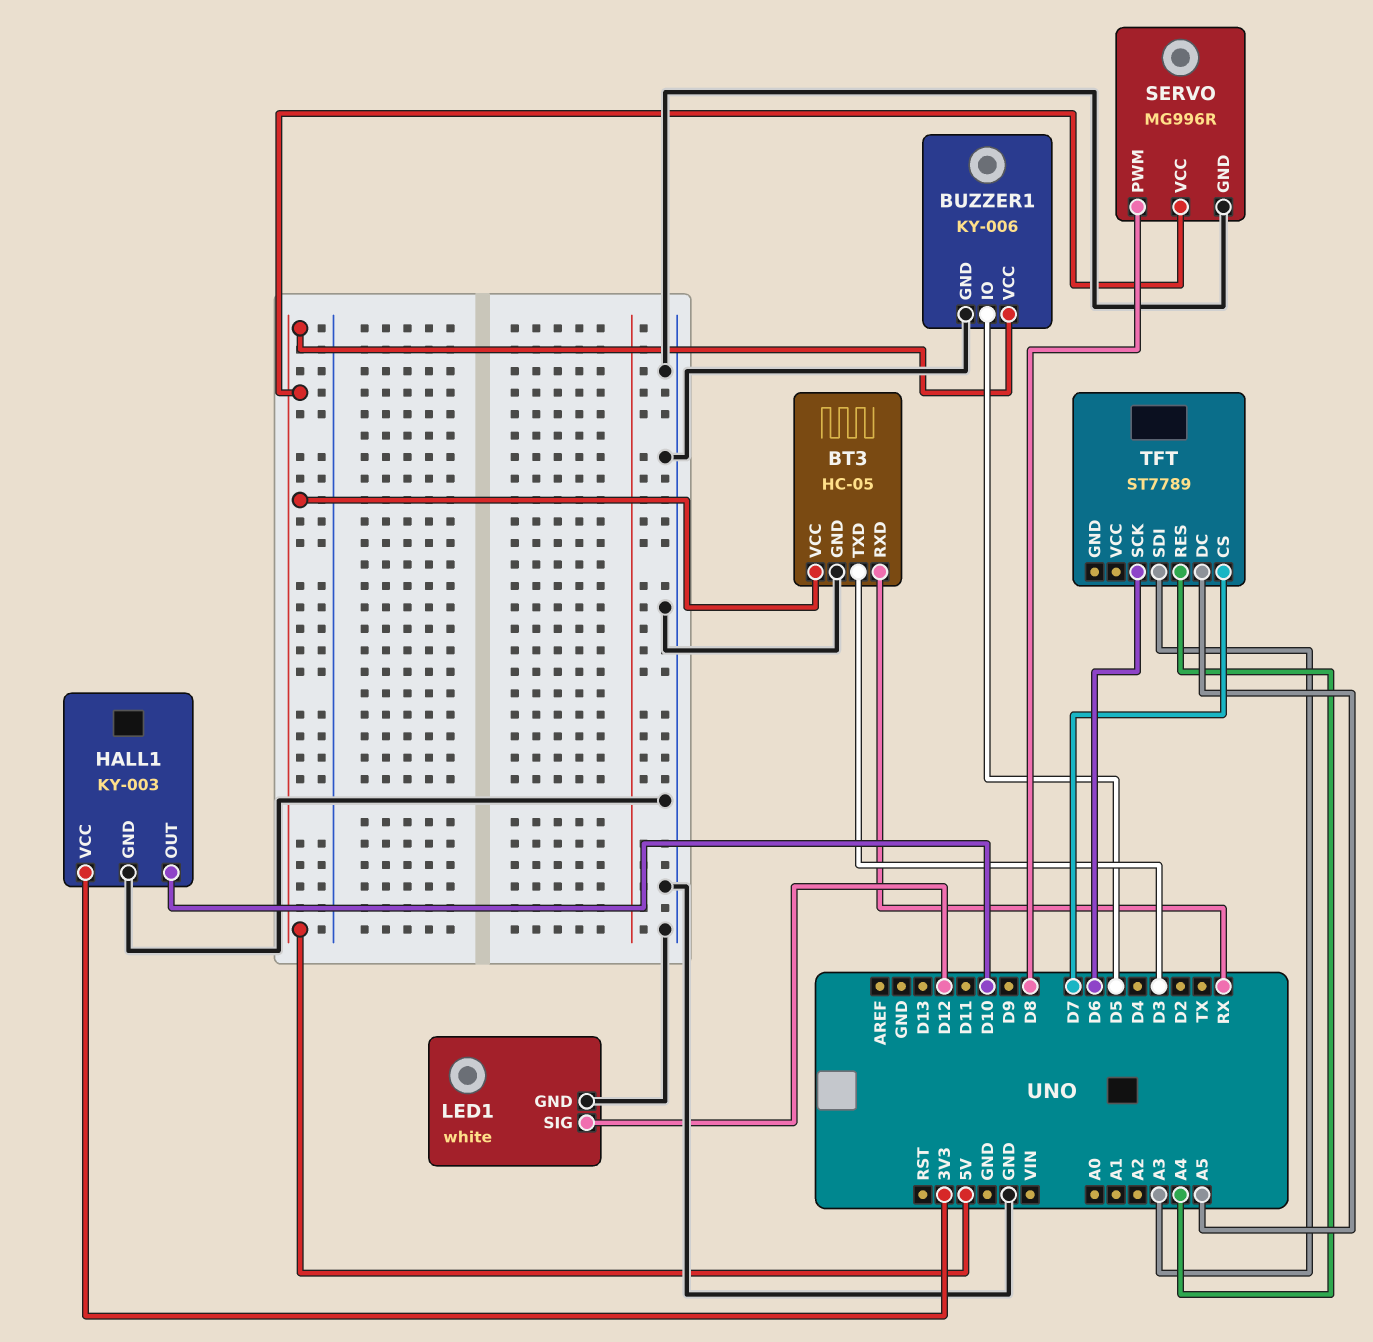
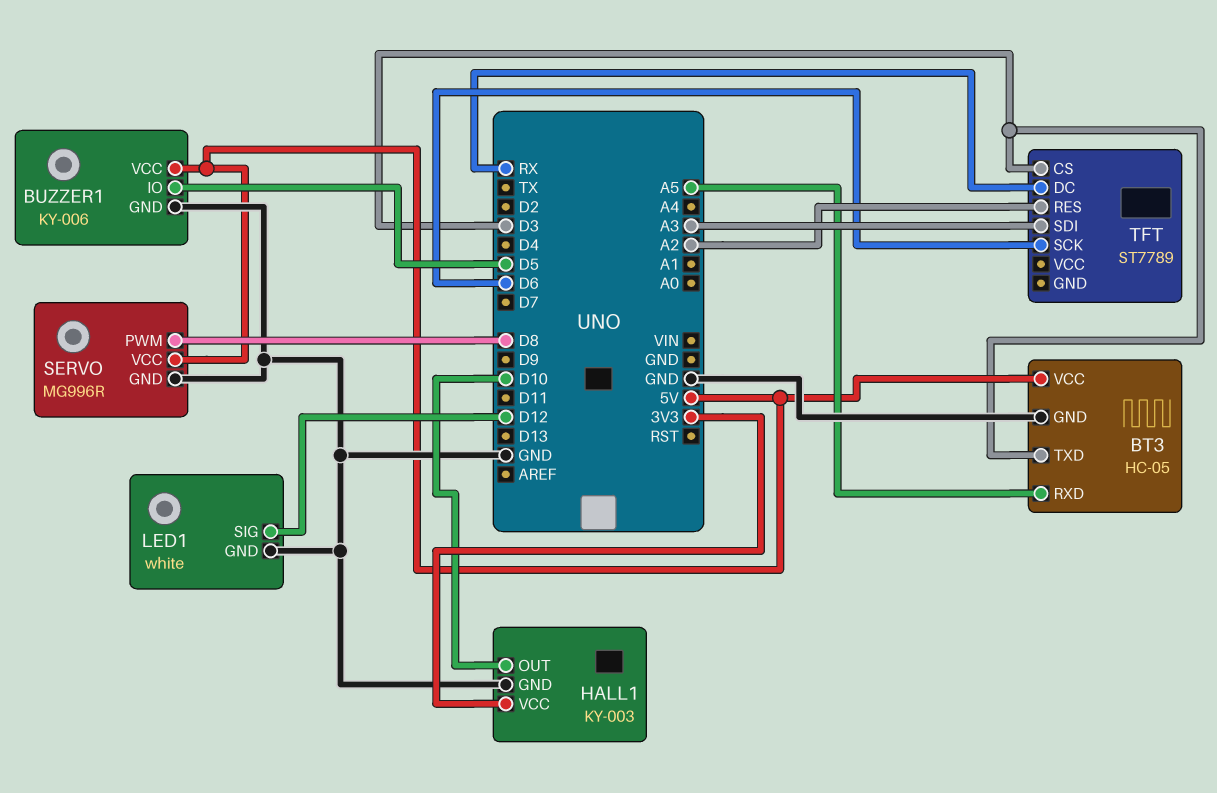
BT3 pin RXD: RX -> A5
TFT pin CS: D7 -> D3
TFT pin DC: A5 -> RX
TFT pin RES: A4 -> A2

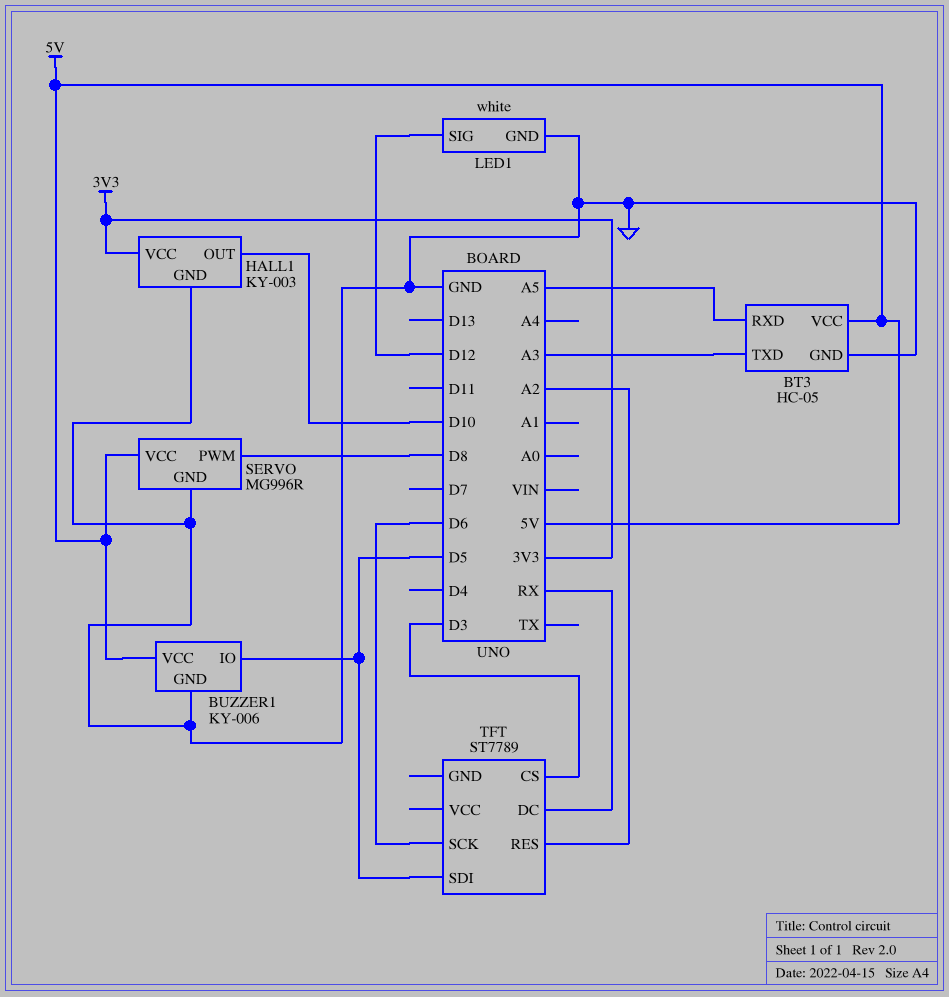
BT3 pin TXD: D3 -> A3
TFT pin SDI: A3 -> D5

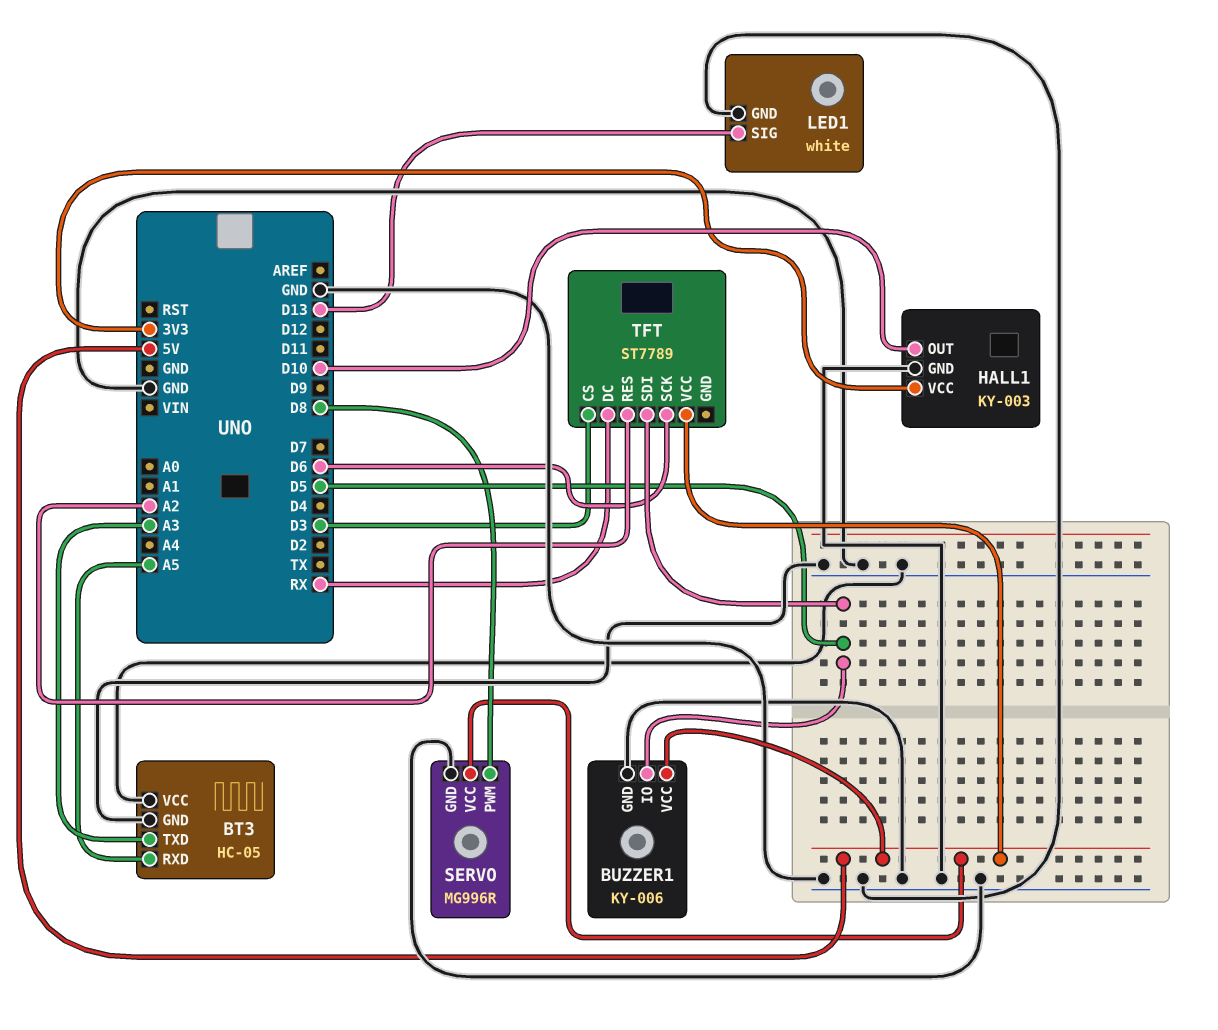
BT3 pin VCC: 5V -> GND
LED1 pin SIG: D12 -> D13
TFT pin VCC: none -> 5V

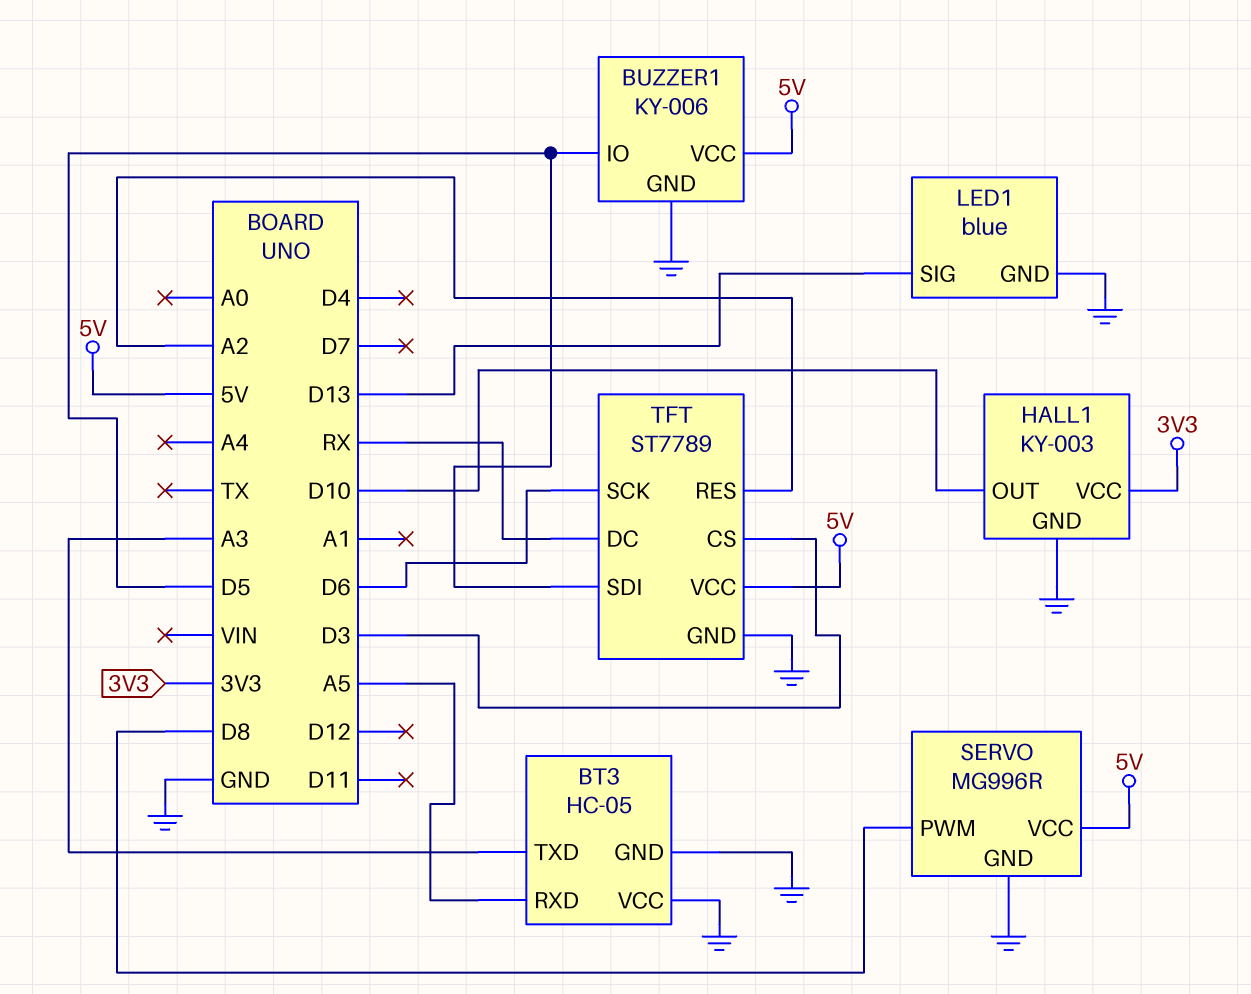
LED1: white -> blue
TFT pin GND: none -> GND

